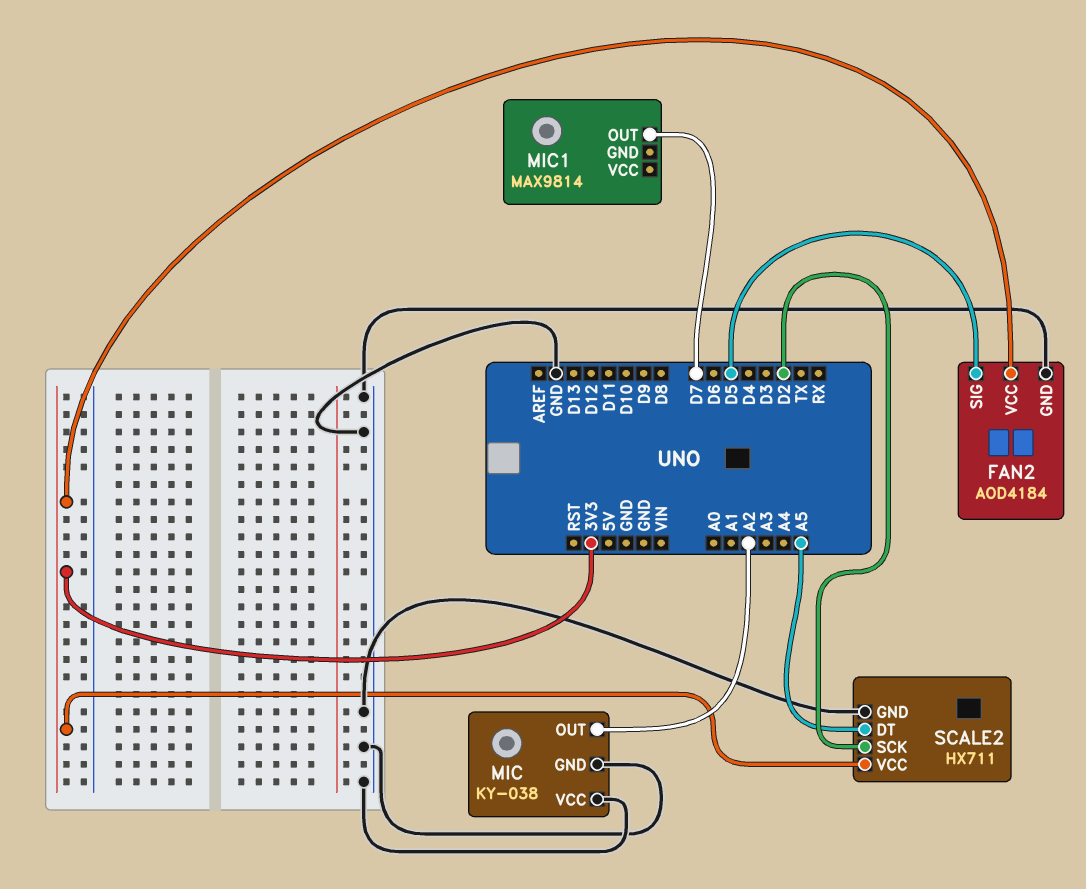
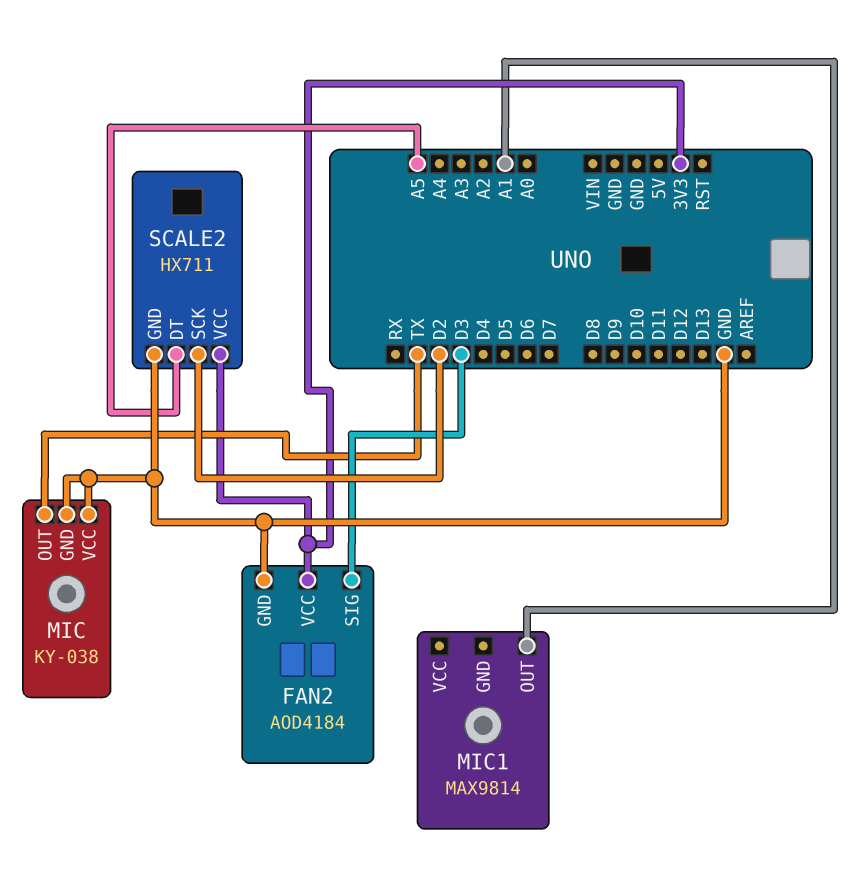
FAN2 pin SIG: D5 -> D3
MIC pin OUT: A2 -> TX
MIC1 pin OUT: D7 -> A1

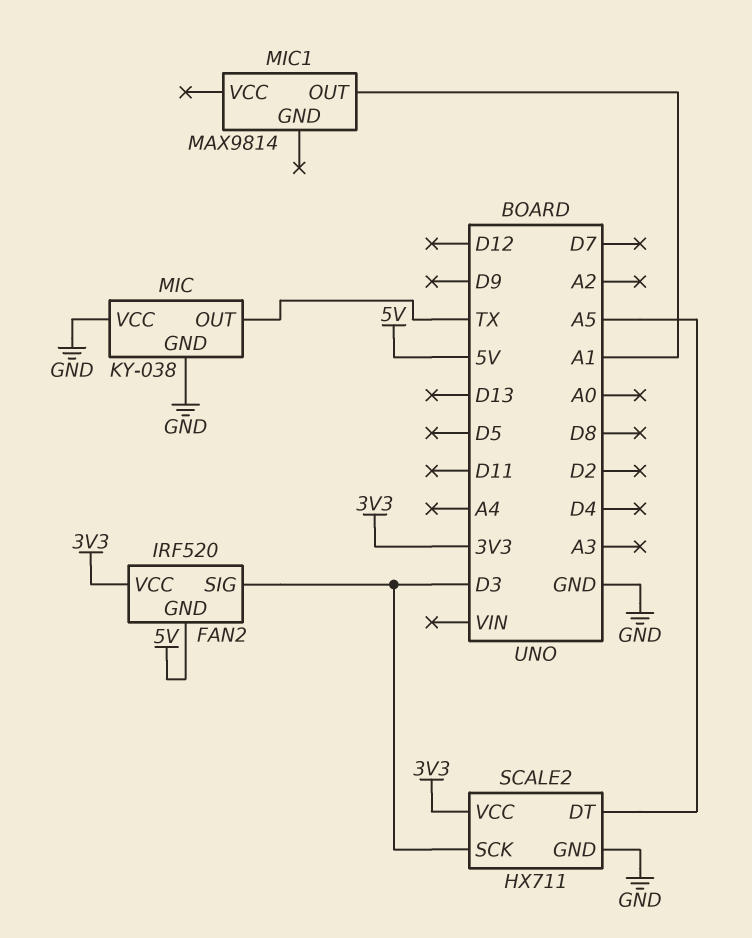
FAN2: AOD4184 -> IRF520
FAN2 pin GND: GND -> 5V
SCALE2 pin SCK: D2 -> D3

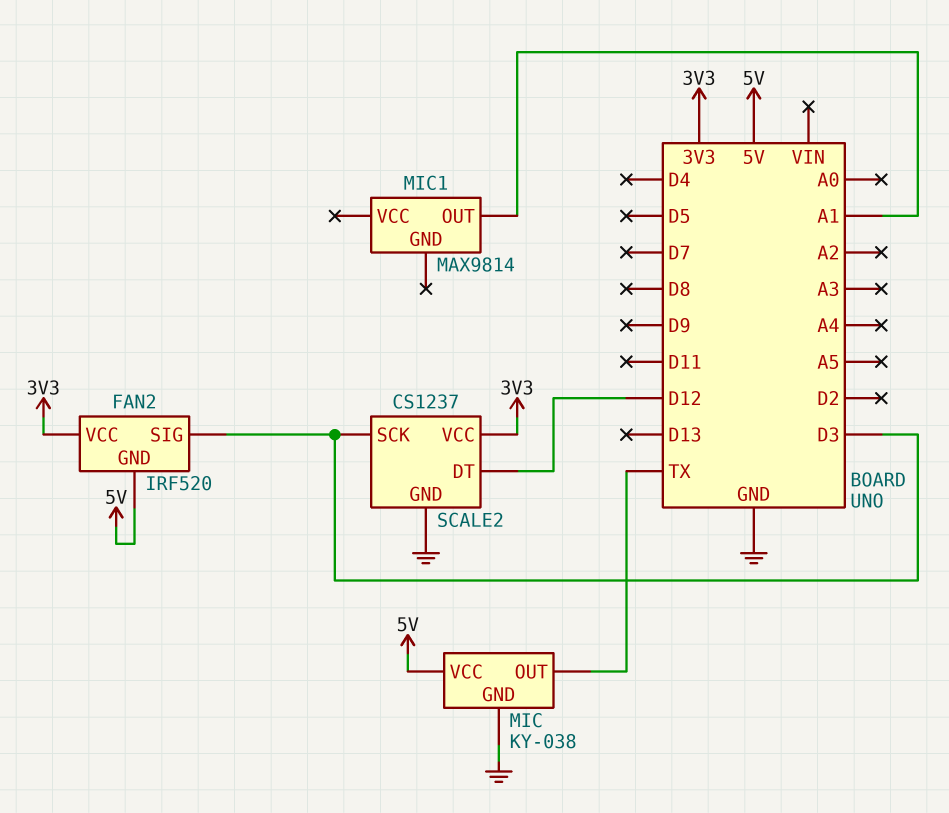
MIC pin VCC: GND -> 5V
SCALE2: HX711 -> CS1237
SCALE2 pin DT: A5 -> D12

